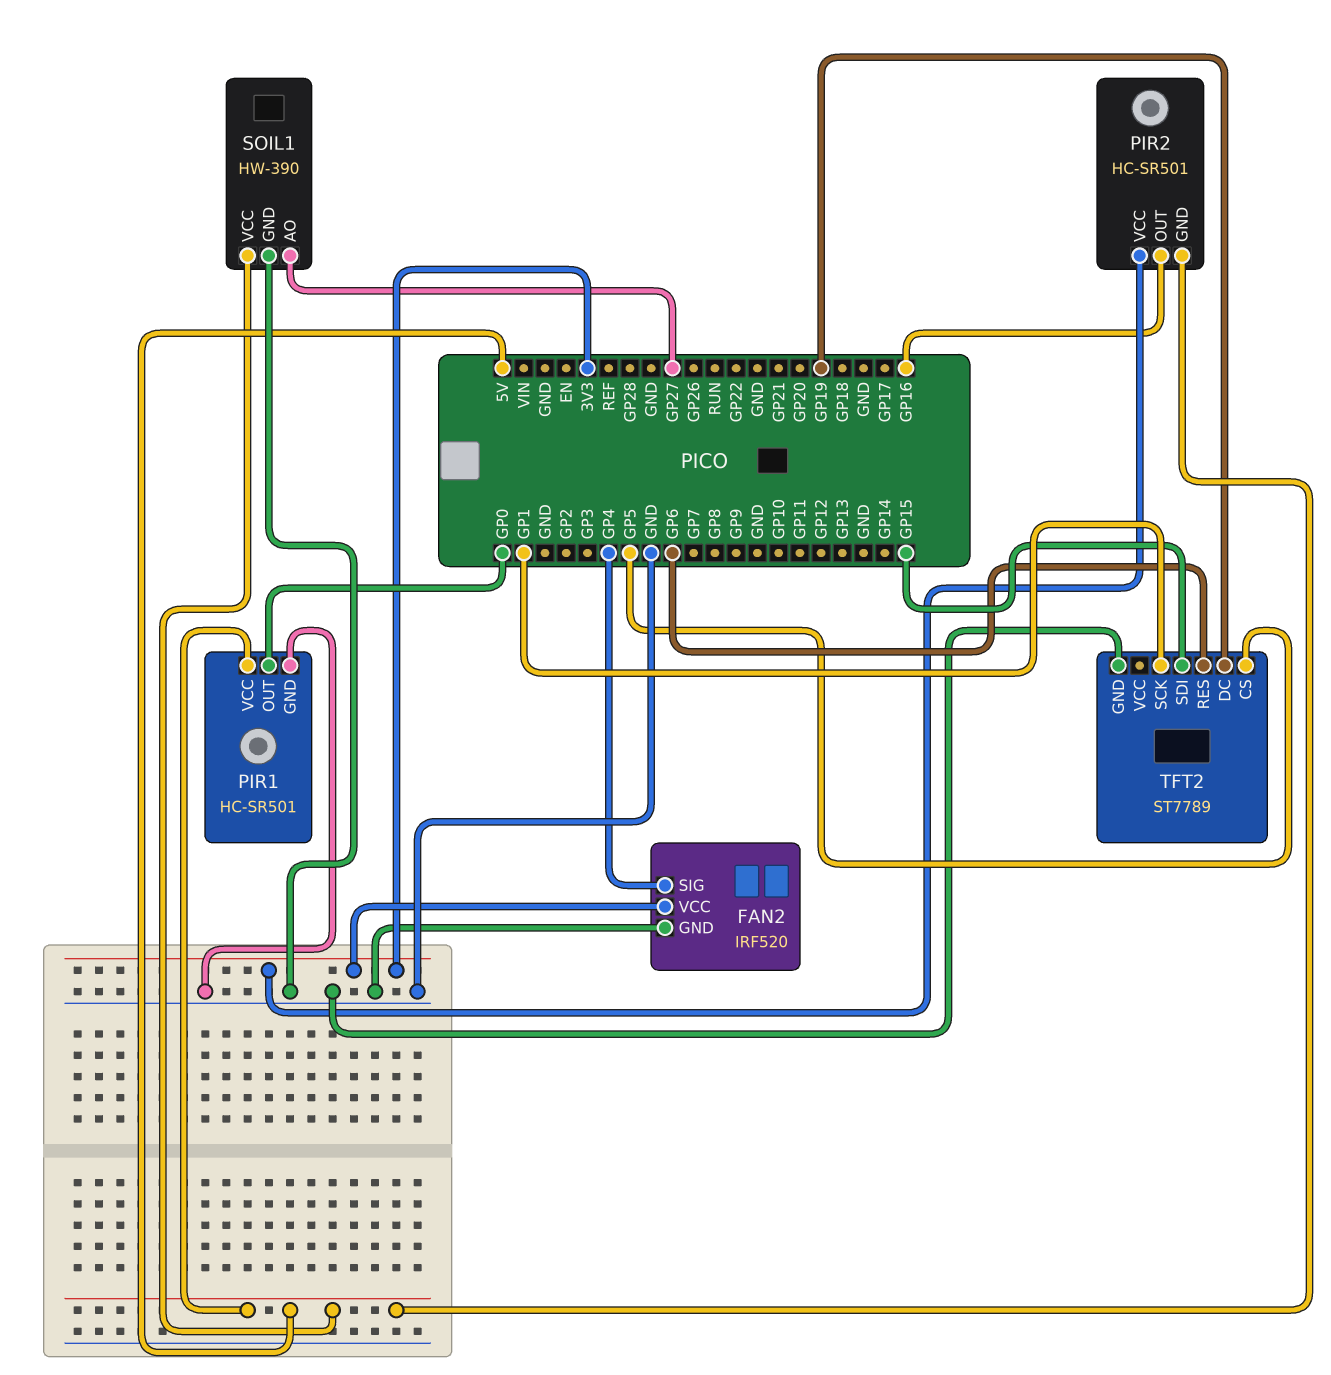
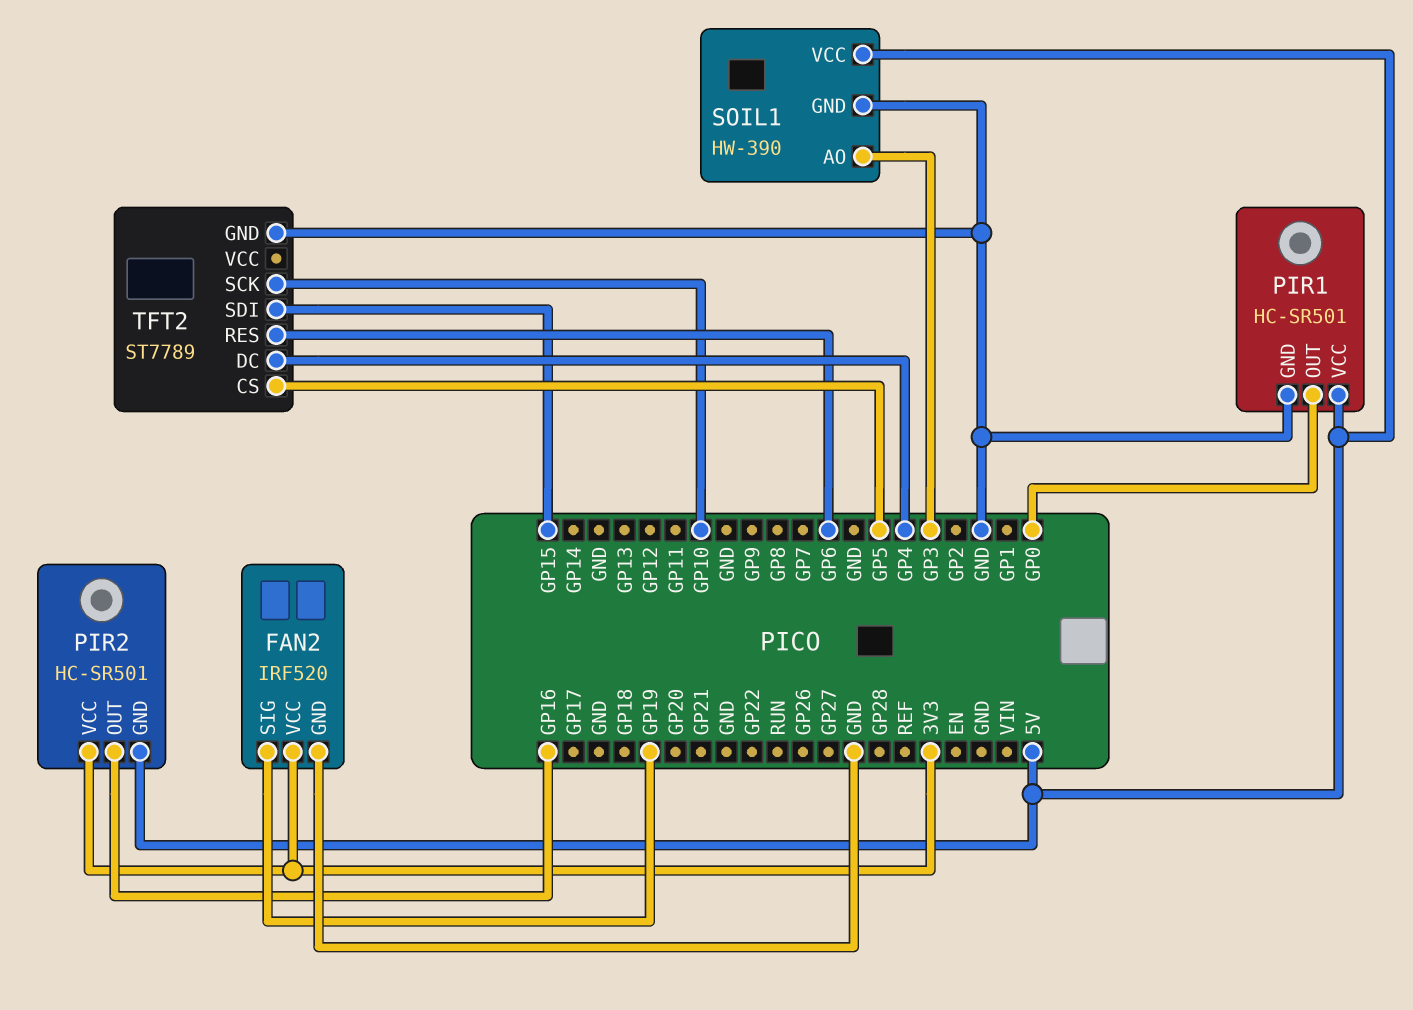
FAN2 pin SIG: GP4 -> GP19
SOIL1 pin AO: GP27 -> GP3
TFT2 pin DC: GP19 -> GP4
TFT2 pin SCK: GP1 -> GP10

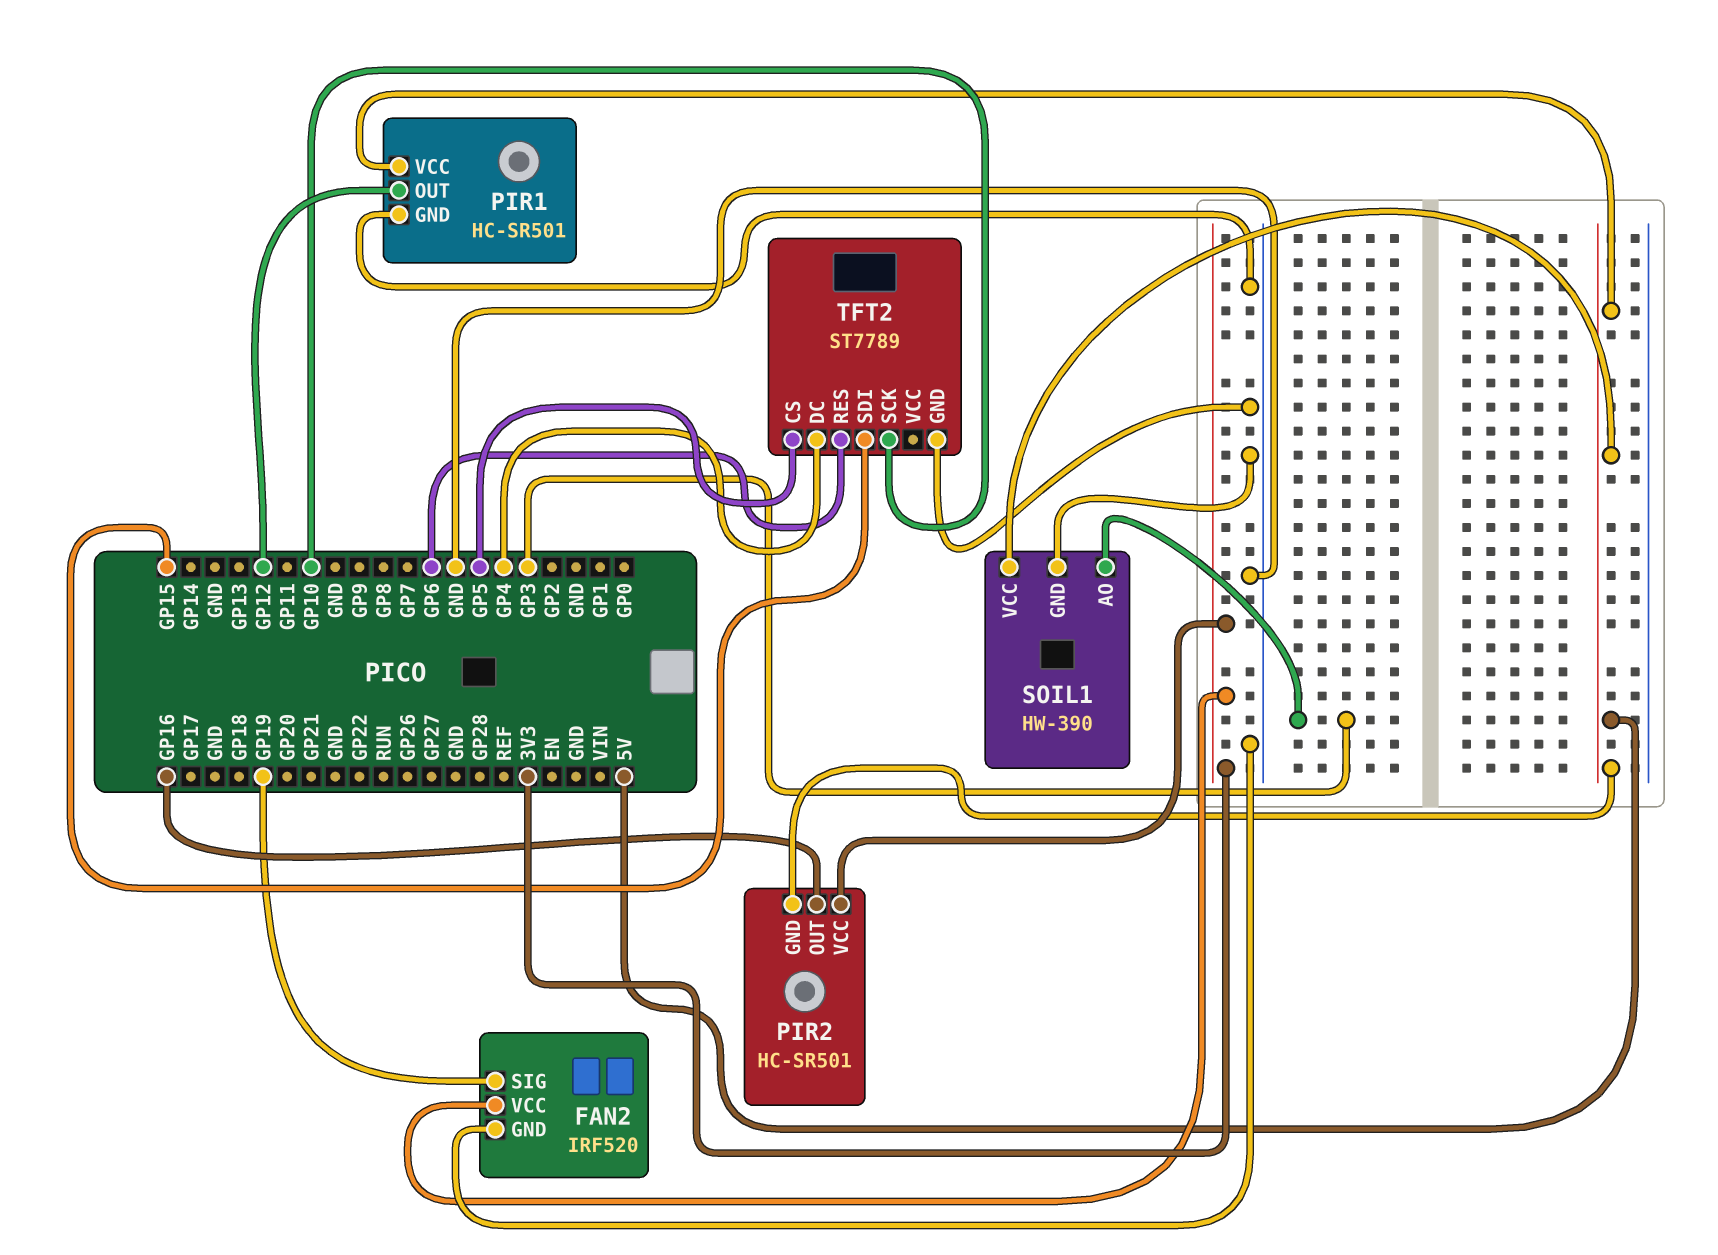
PIR1 pin OUT: GP0 -> GP12

